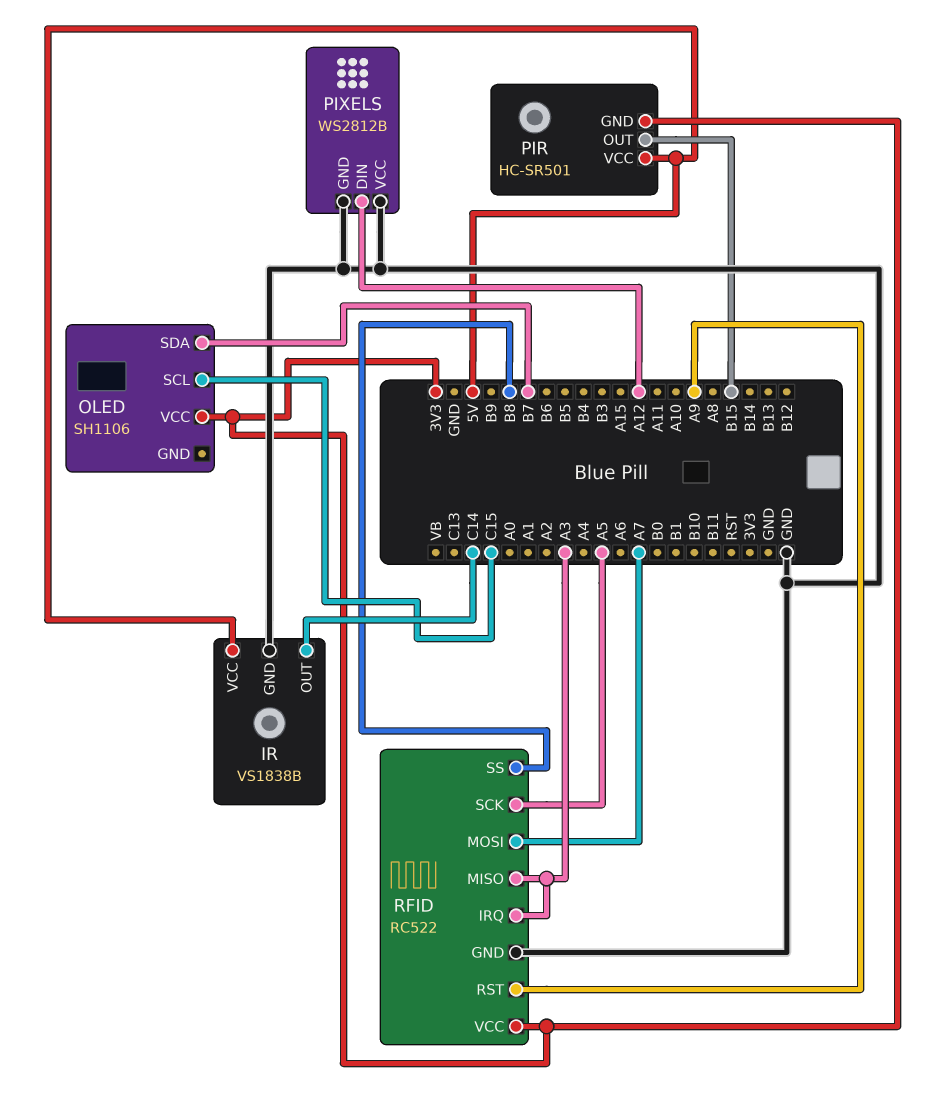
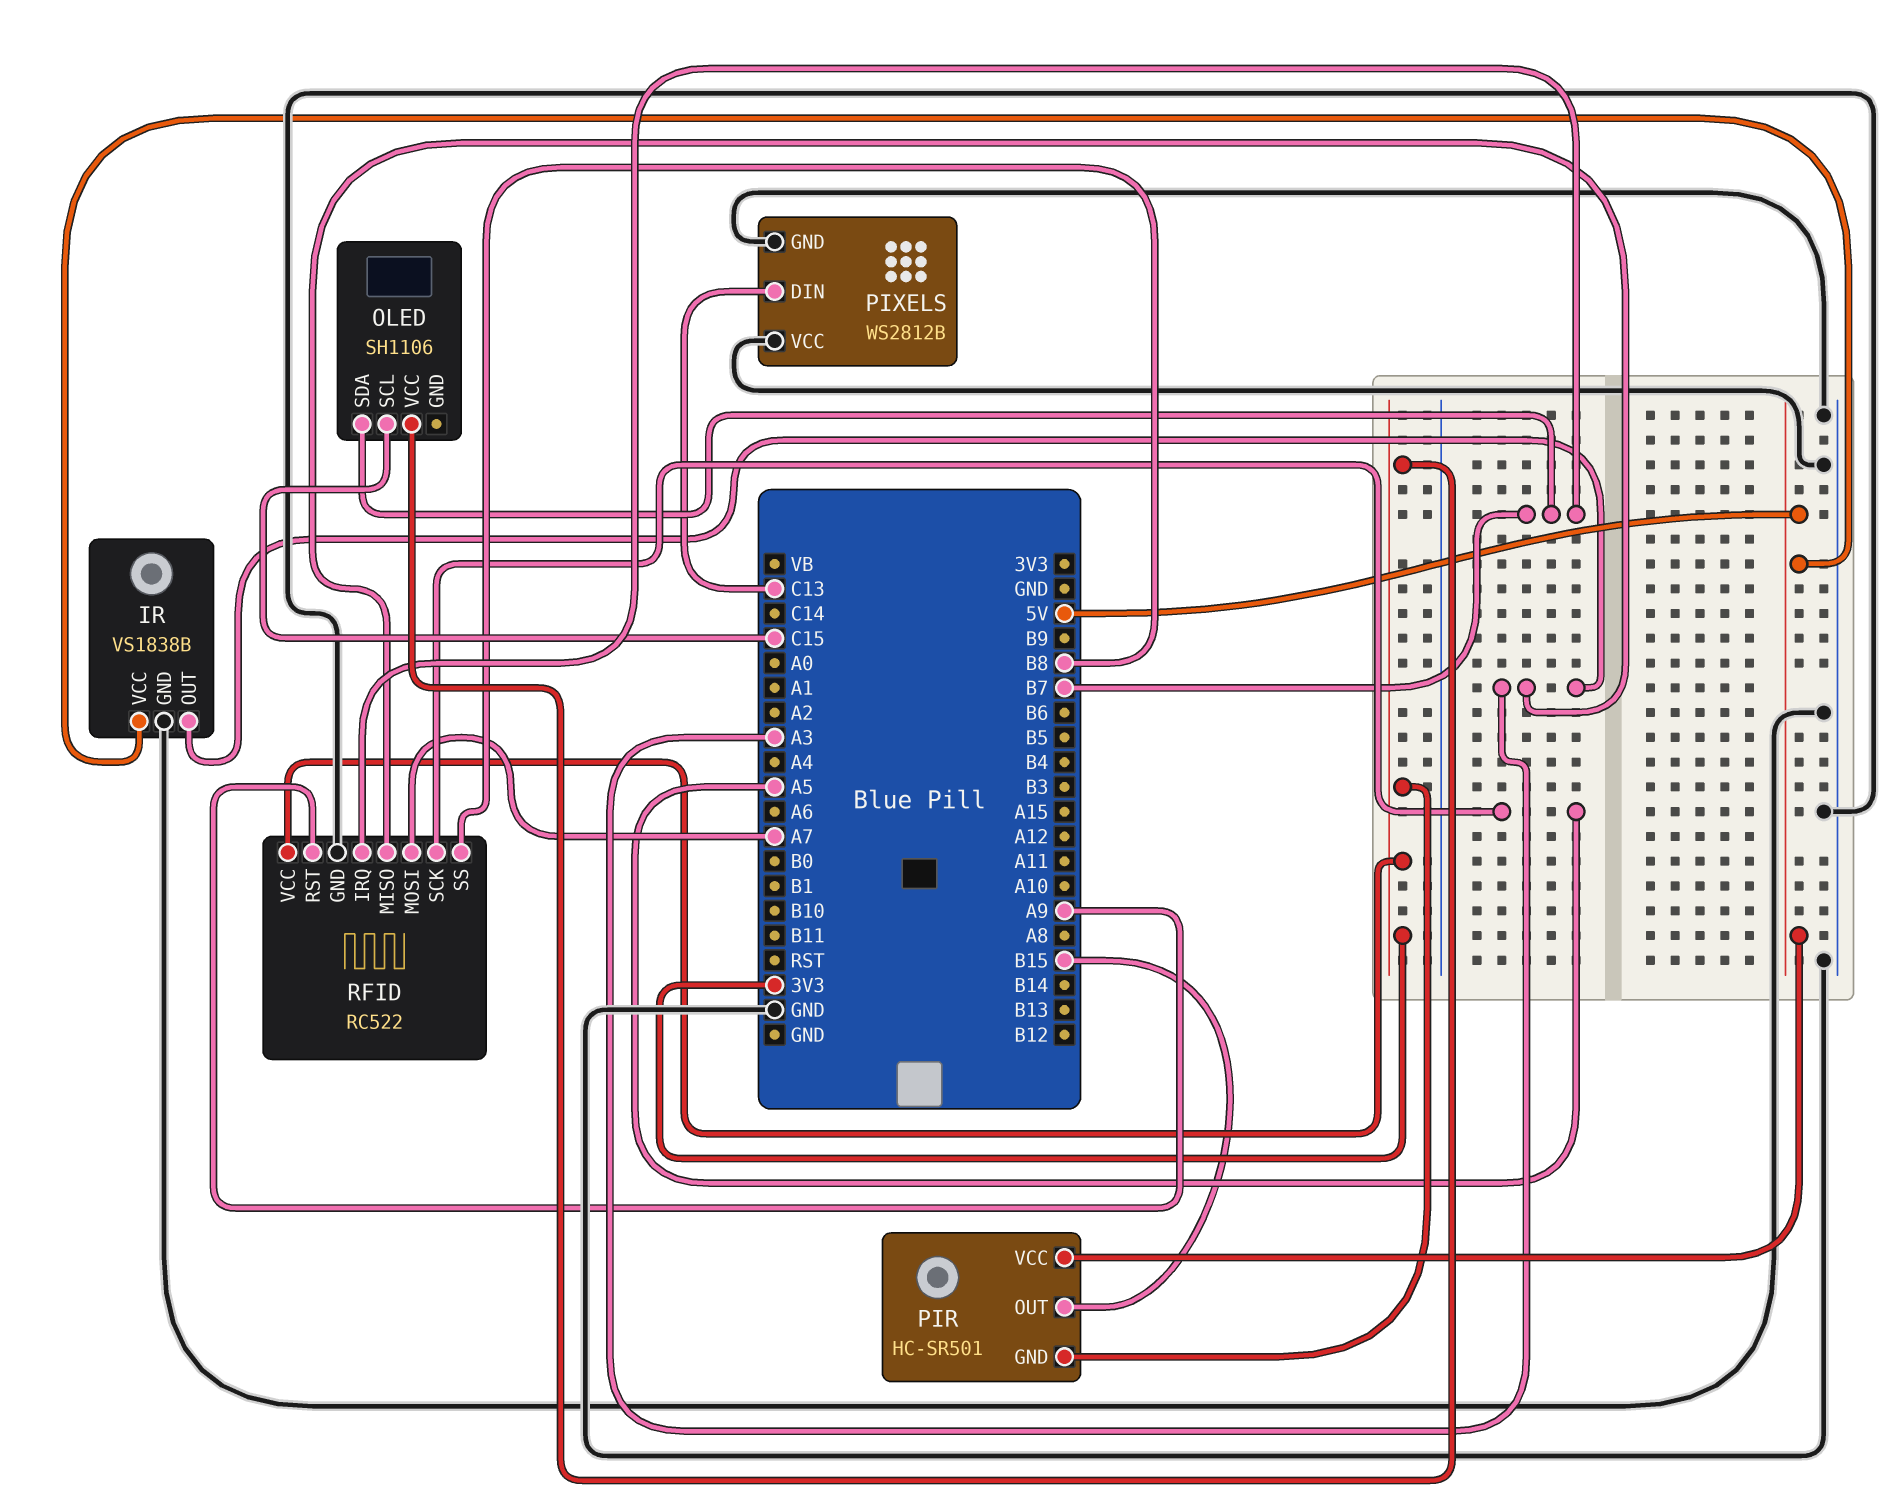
IR pin OUT: C14 -> A3
PIXELS pin DIN: A12 -> C13
RFID pin IRQ: A3 -> B7

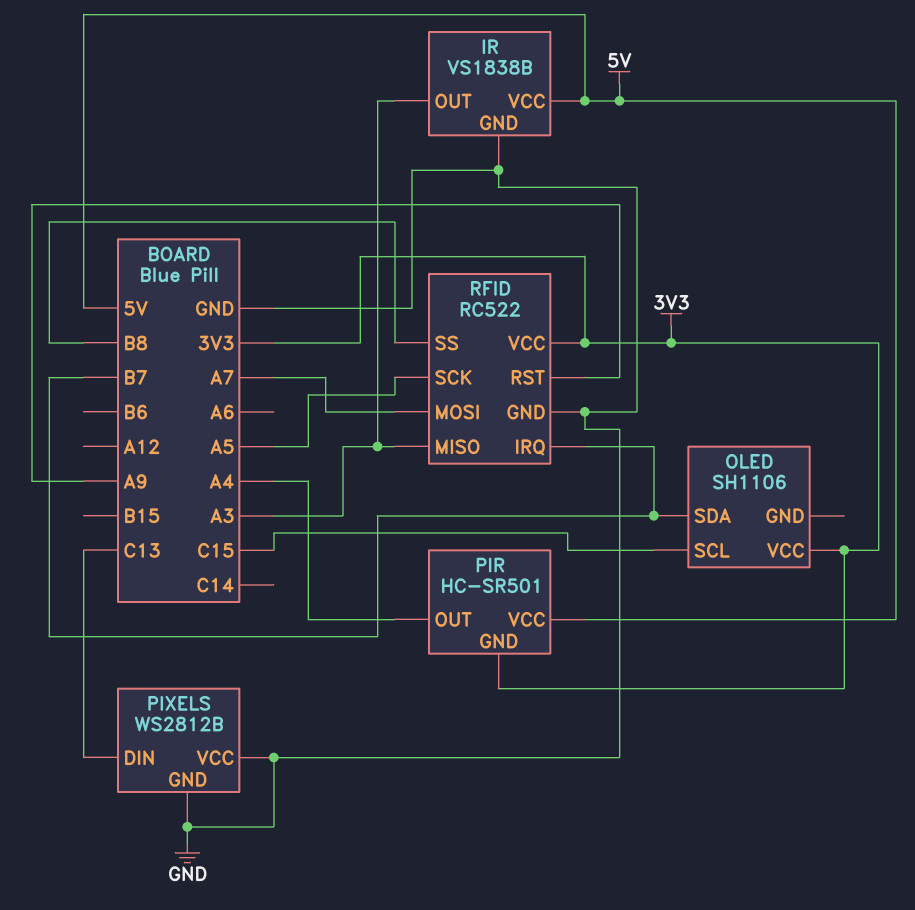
PIR pin OUT: B15 -> A4

